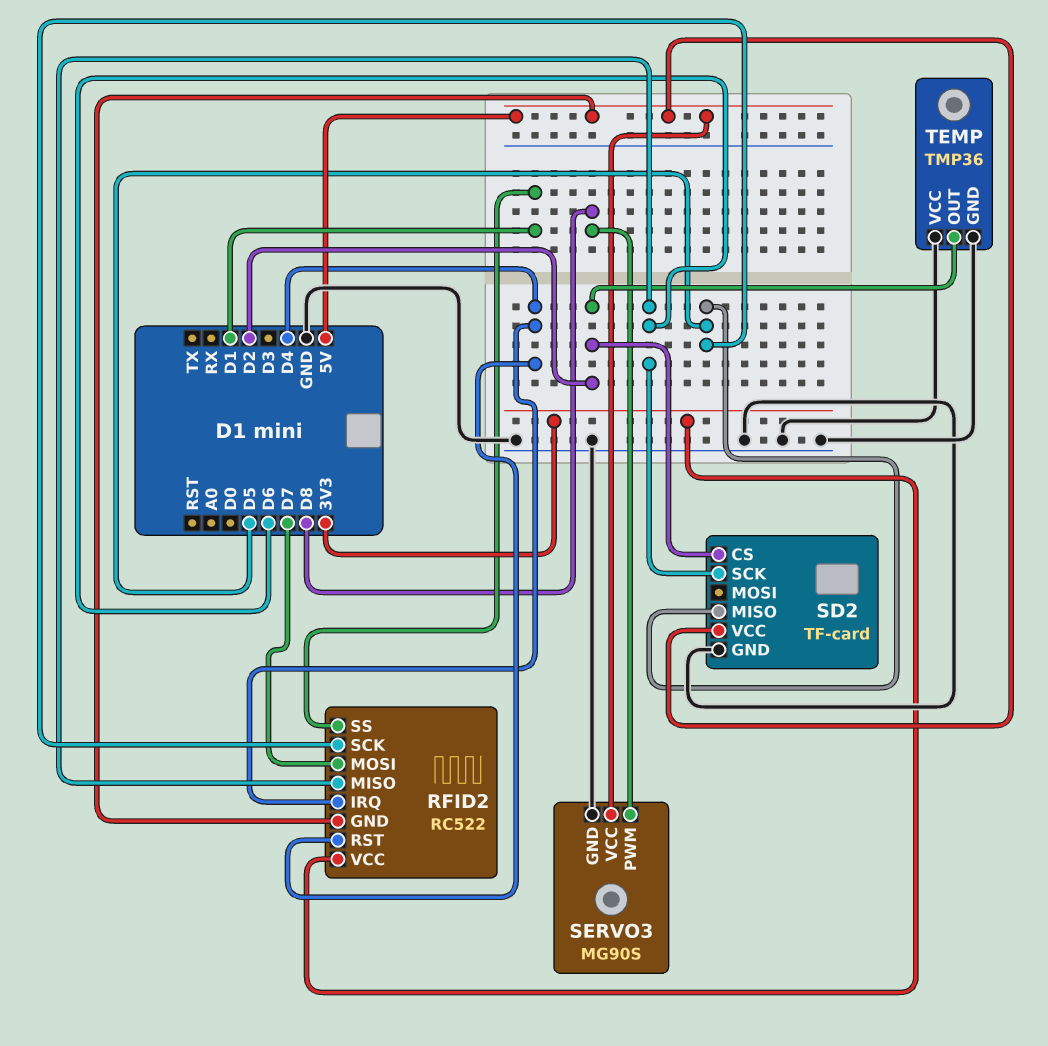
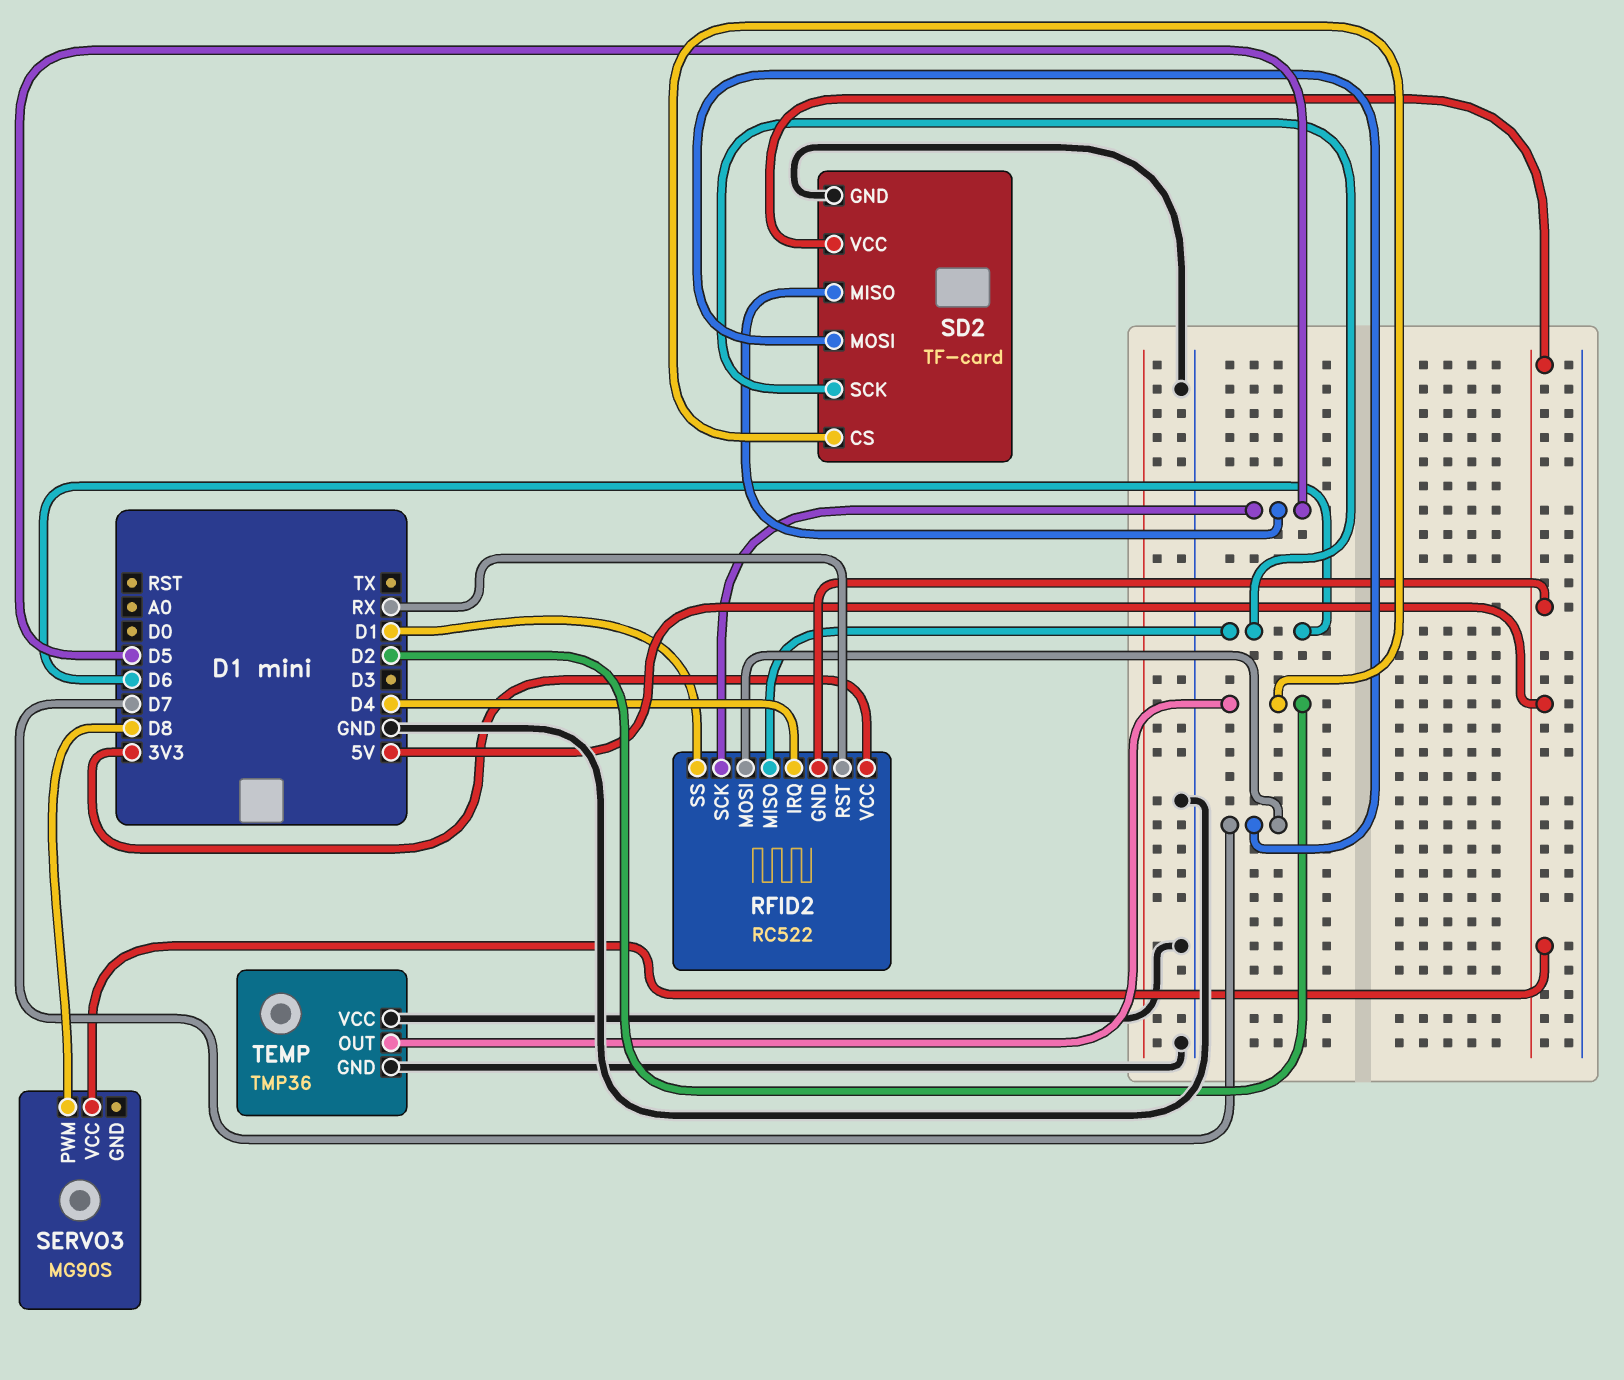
RFID2 pin RST: D4 -> RX
SD2 pin MOSI: none -> D7
SERVO3 pin GND: GND -> none

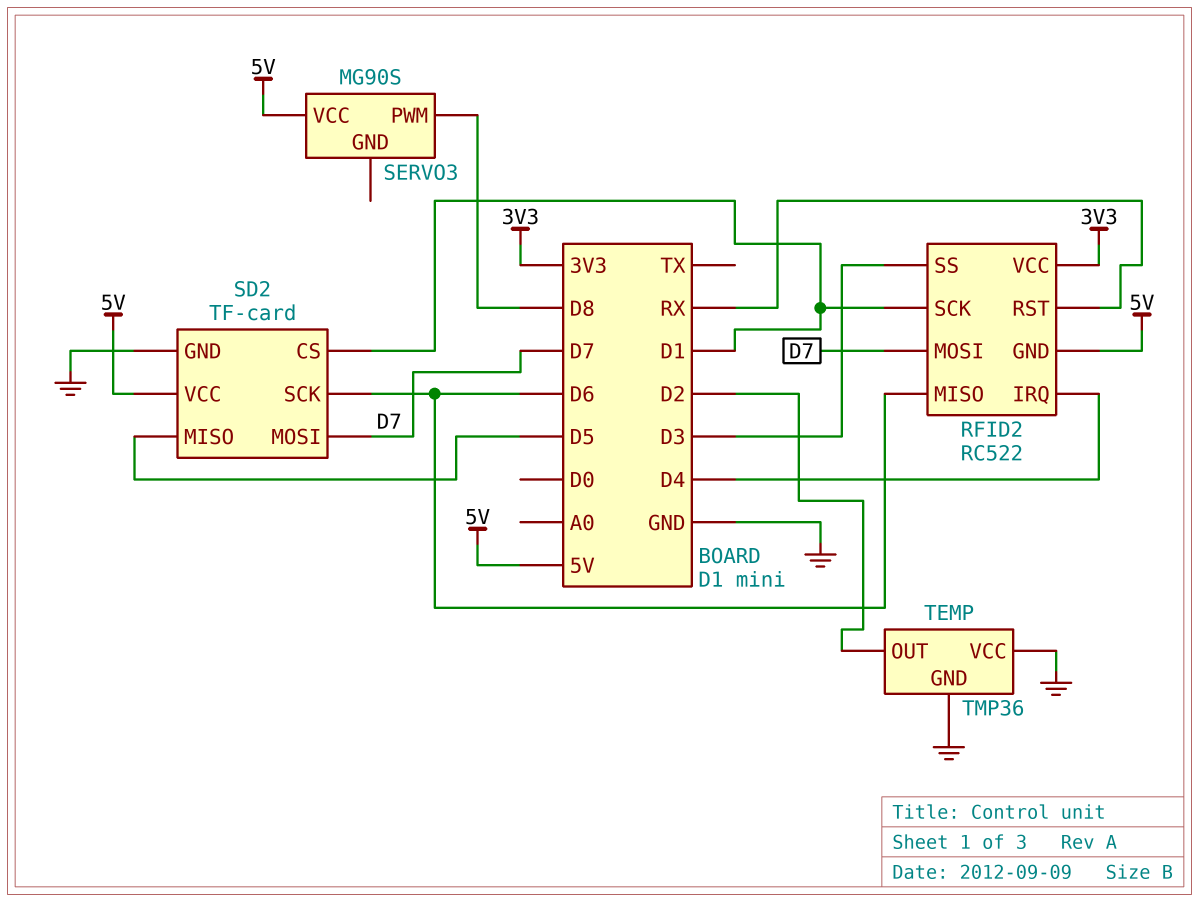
RFID2 pin SCK: D5 -> D1
RFID2 pin SS: D1 -> D3
SD2 pin CS: D2 -> D1

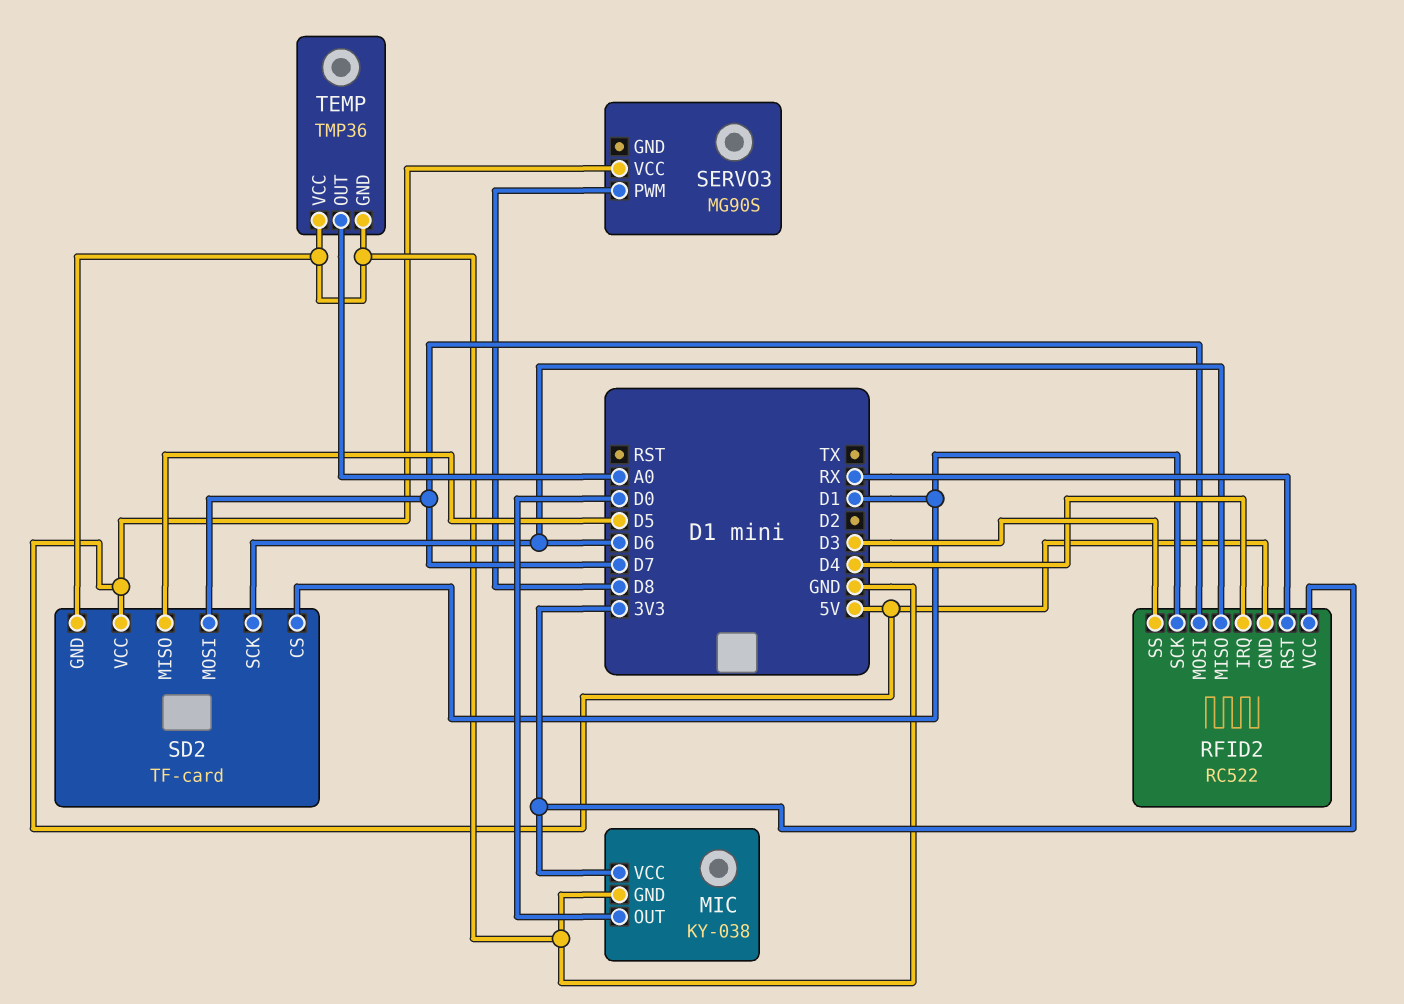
MIC: none -> KY-038
MIC pin GND: none -> GND
MIC pin OUT: none -> D0
MIC pin VCC: none -> 3V3
TEMP pin OUT: D2 -> A0

